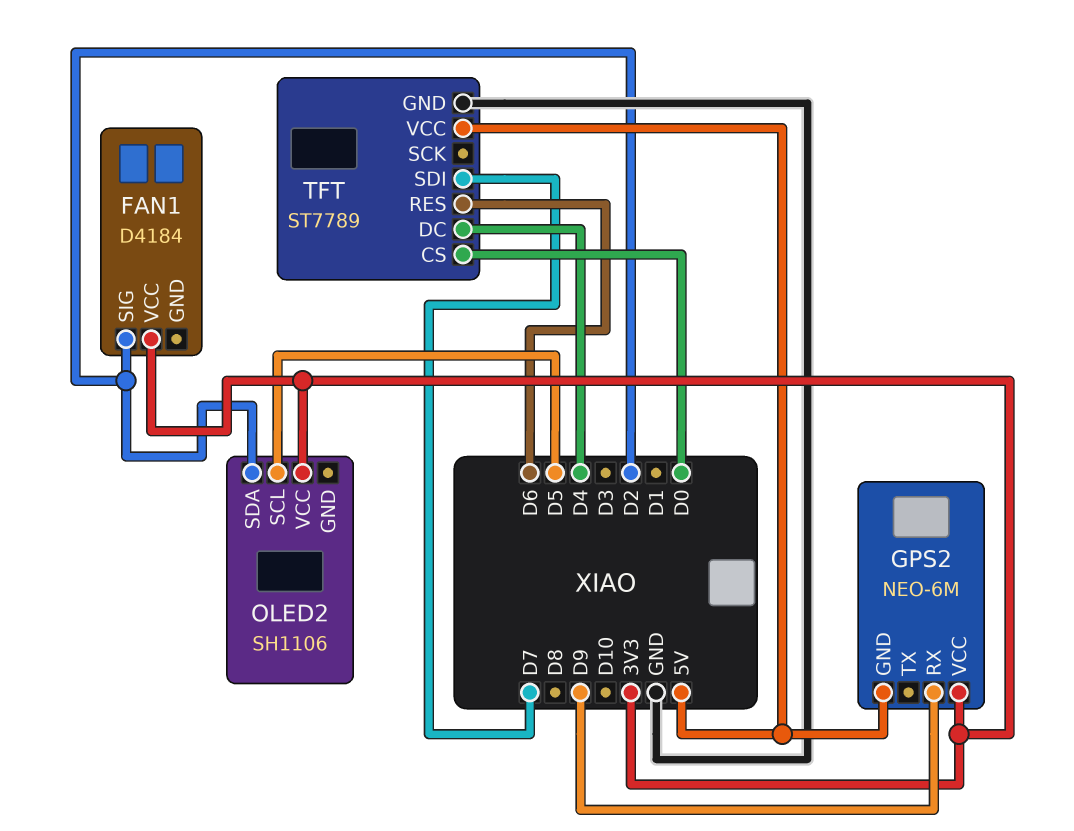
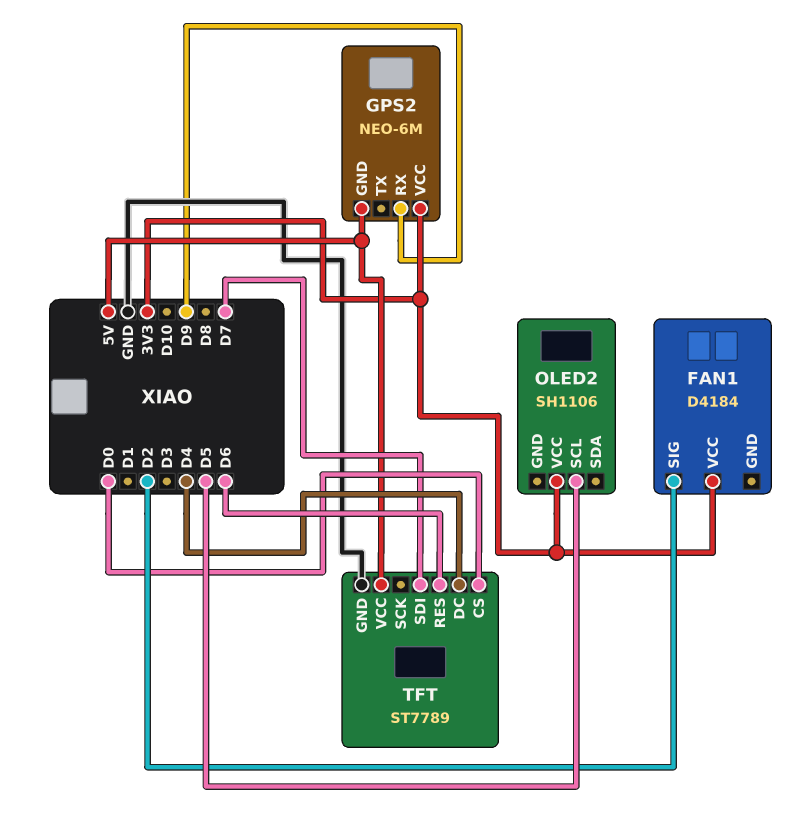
OLED2 pin SDA: D2 -> none

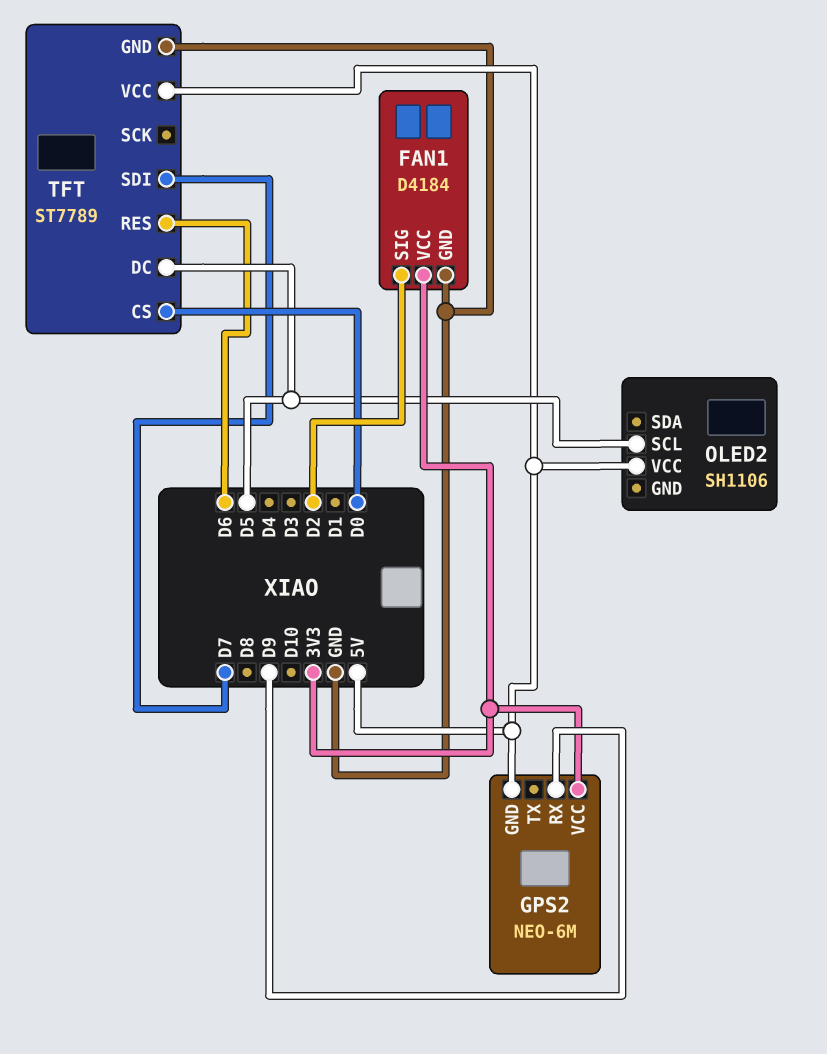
FAN1 pin GND: none -> GND
OLED2 pin VCC: 3V3 -> 5V
TFT pin DC: D4 -> D5

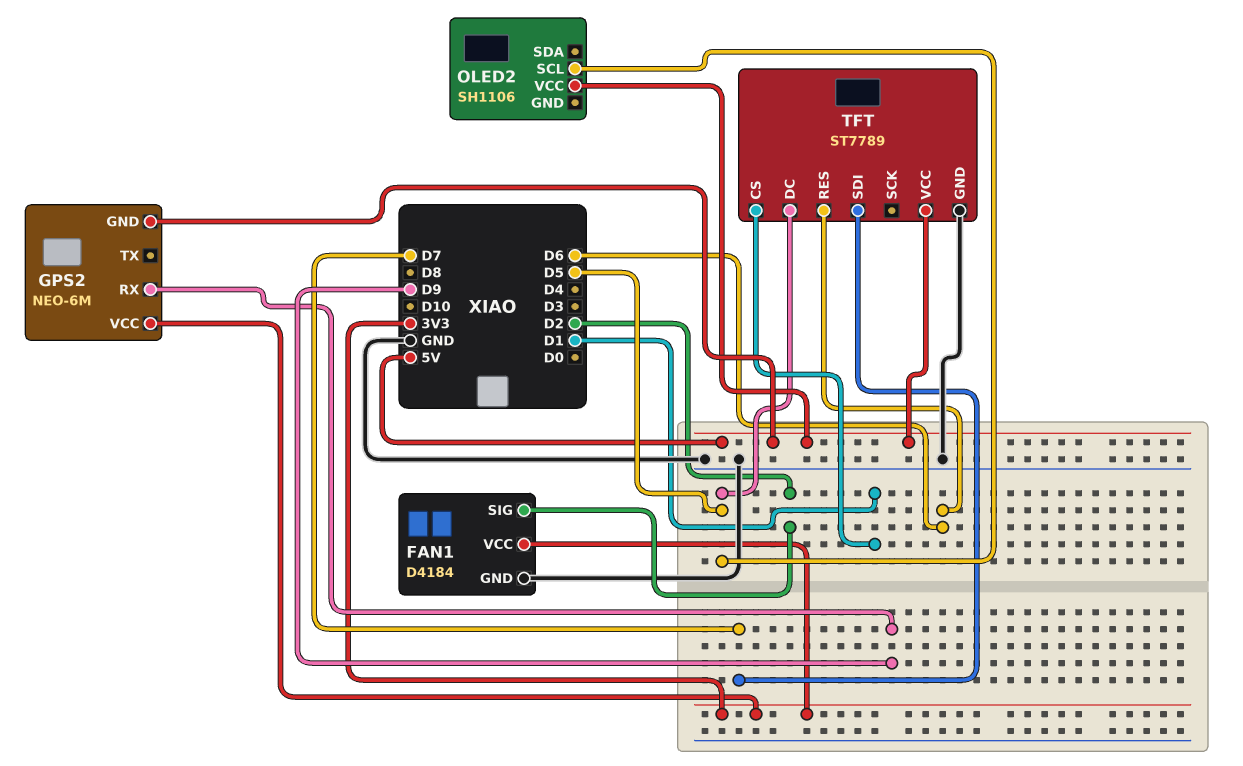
TFT pin CS: D0 -> D1

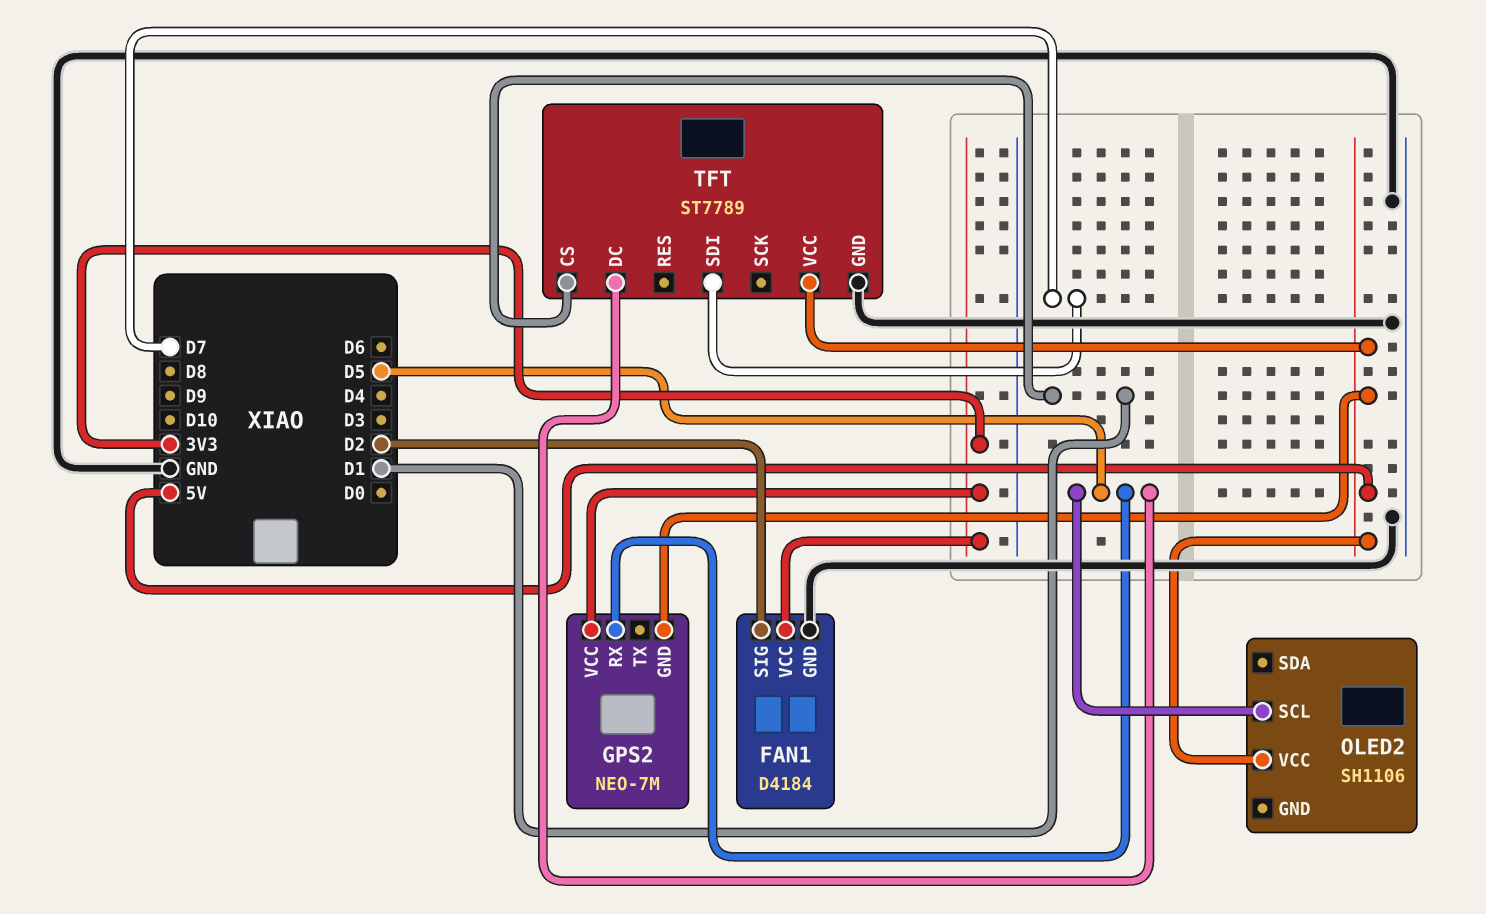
GPS2: NEO-6M -> NEO-7M
GPS2 pin RX: D9 -> D5
TFT pin RES: D6 -> none

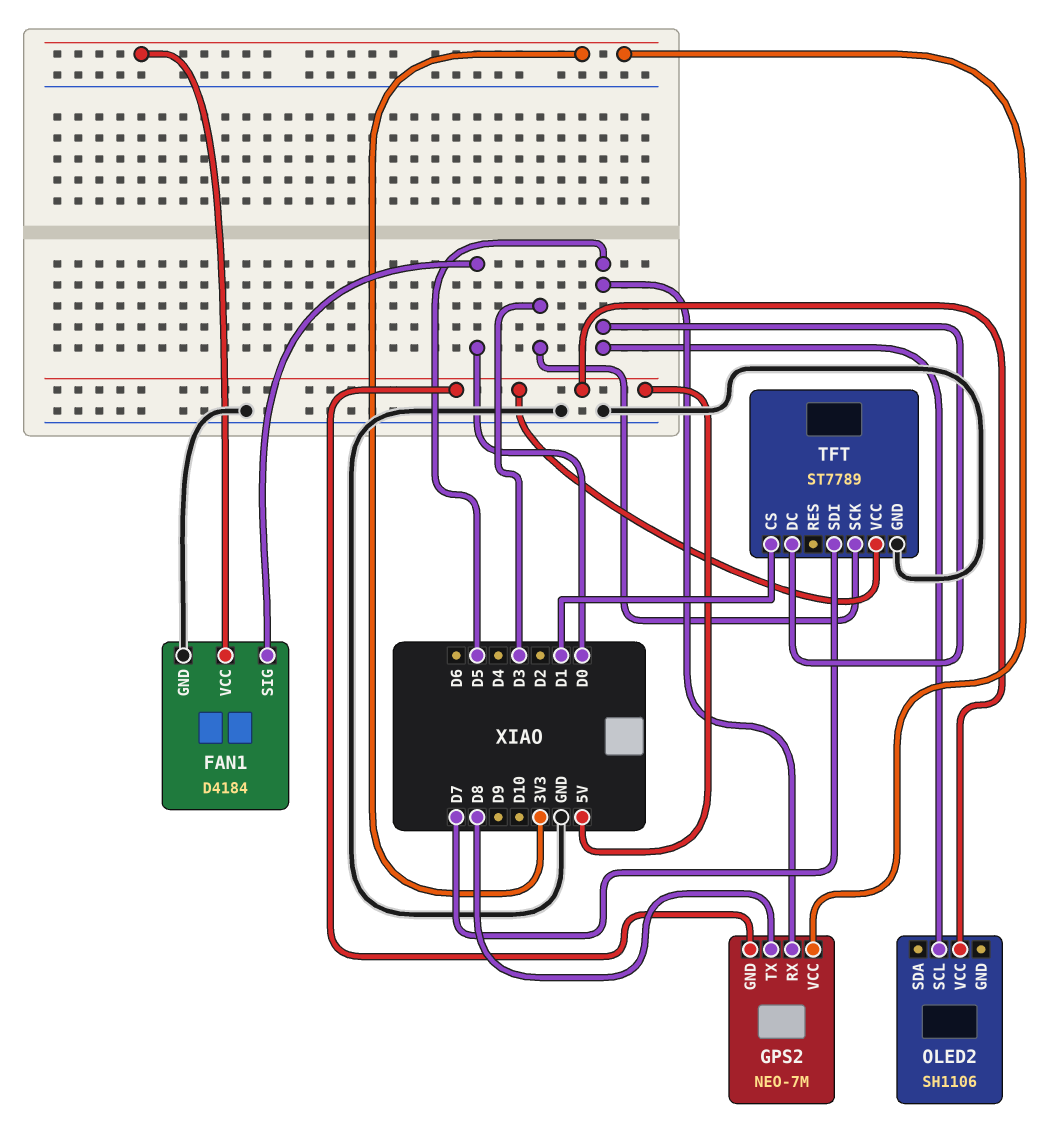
FAN1 pin SIG: D2 -> D0
GPS2 pin TX: none -> D8
TFT pin SCK: none -> D3

